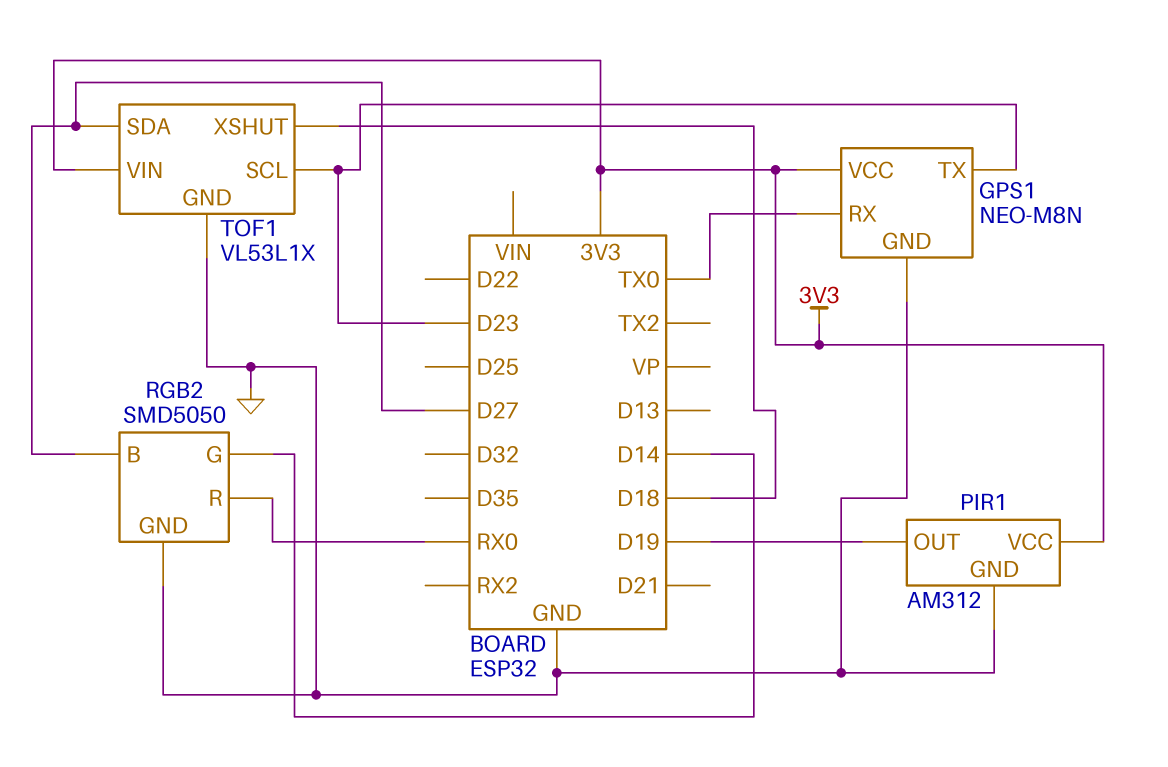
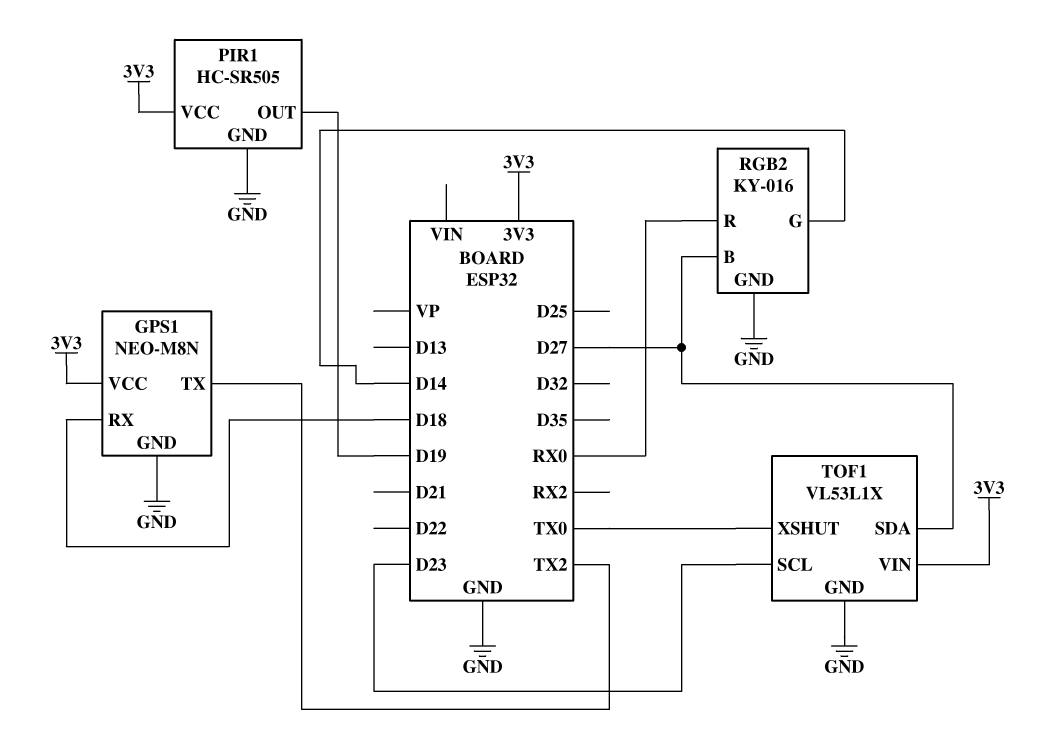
GPS1 pin RX: TX0 -> D18
GPS1 pin TX: D23 -> TX2
PIR1: AM312 -> HC-SR505
RGB2: SMD5050 -> KY-016
TOF1 pin XSHUT: D18 -> TX0

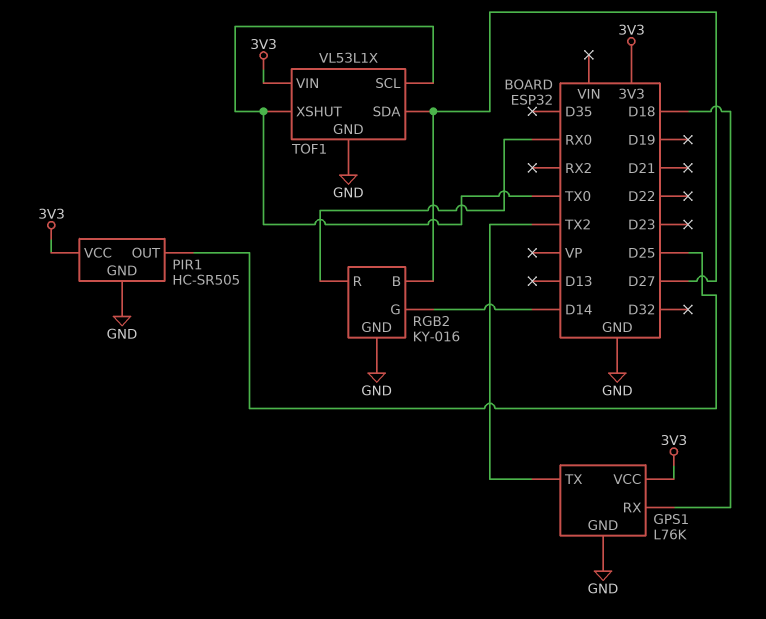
GPS1: NEO-M8N -> L76K
PIR1 pin OUT: D19 -> D25
TOF1 pin SCL: D23 -> TX0

